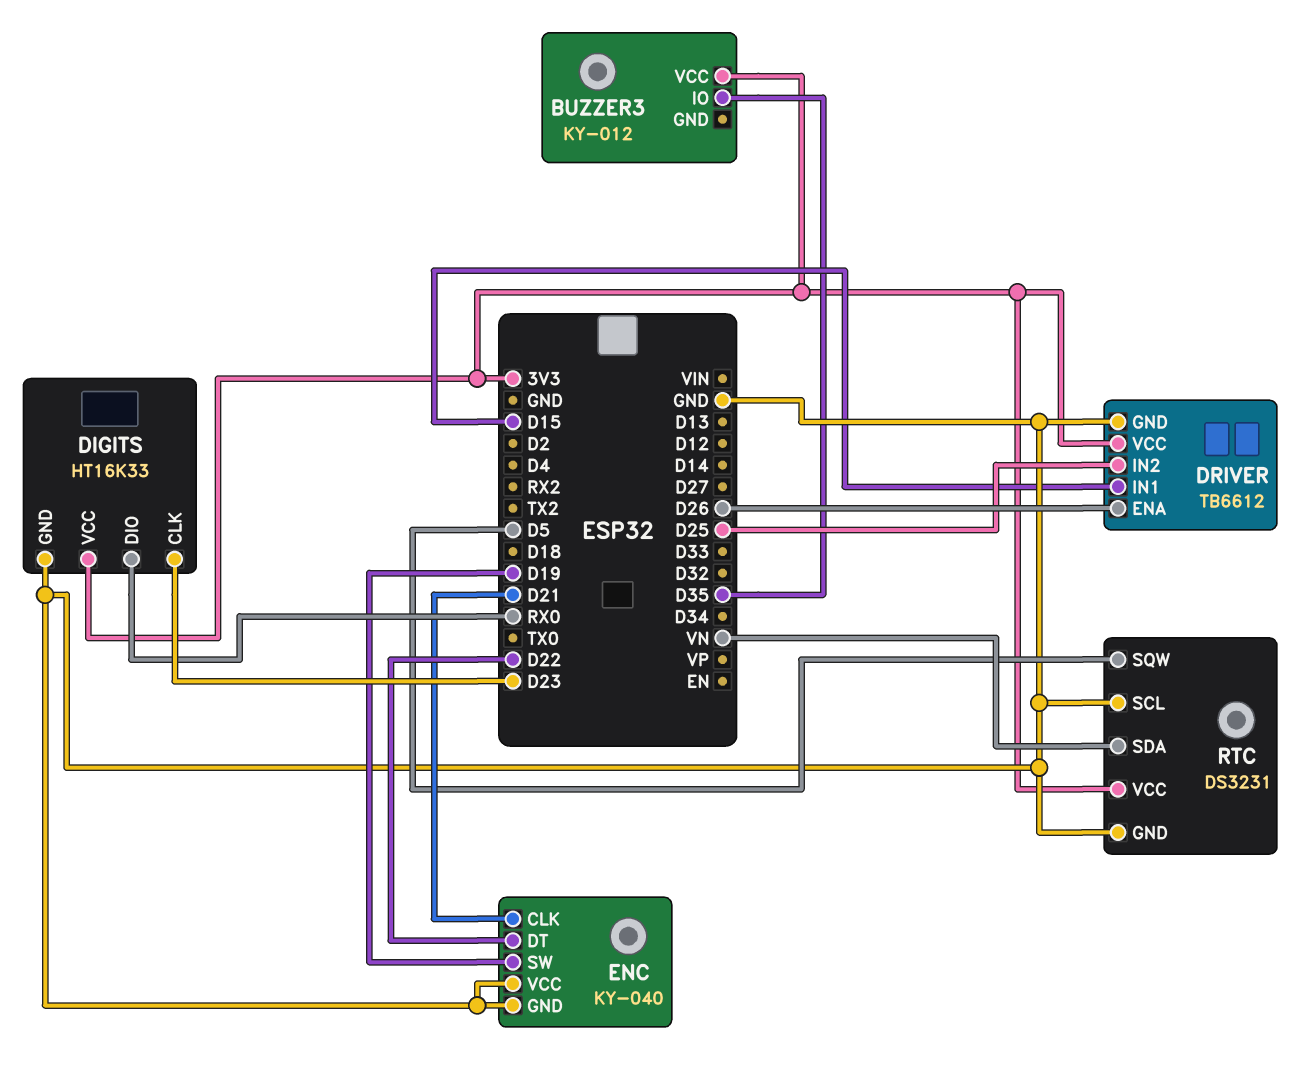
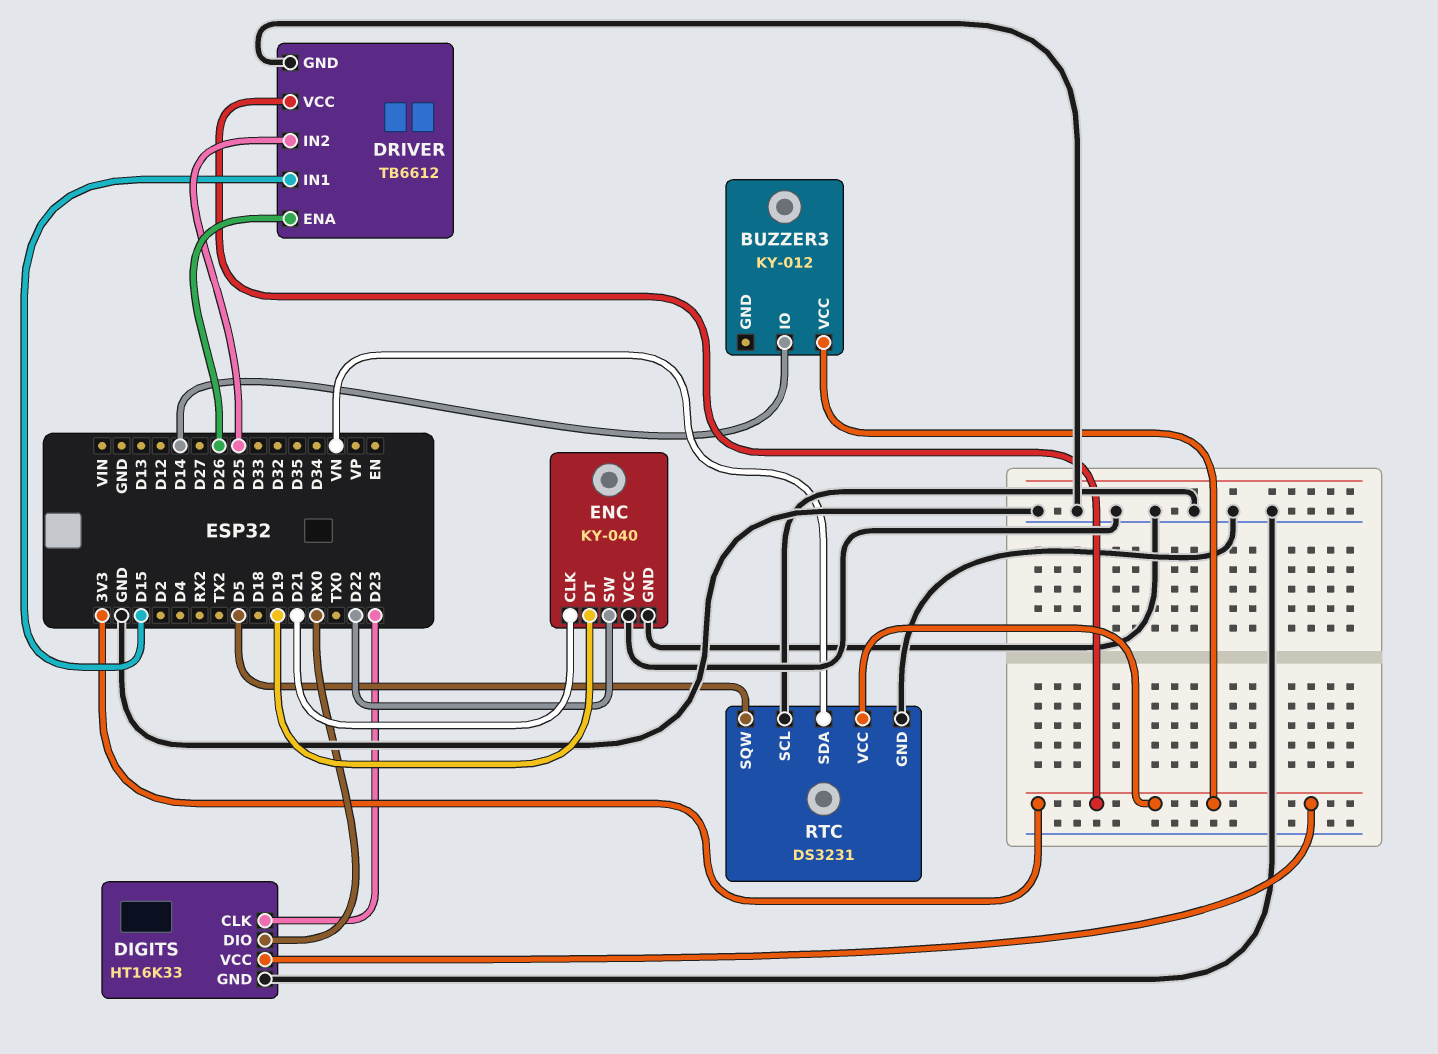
BUZZER3 pin IO: D35 -> D14
ENC pin DT: D22 -> D19
ENC pin SW: D19 -> D22

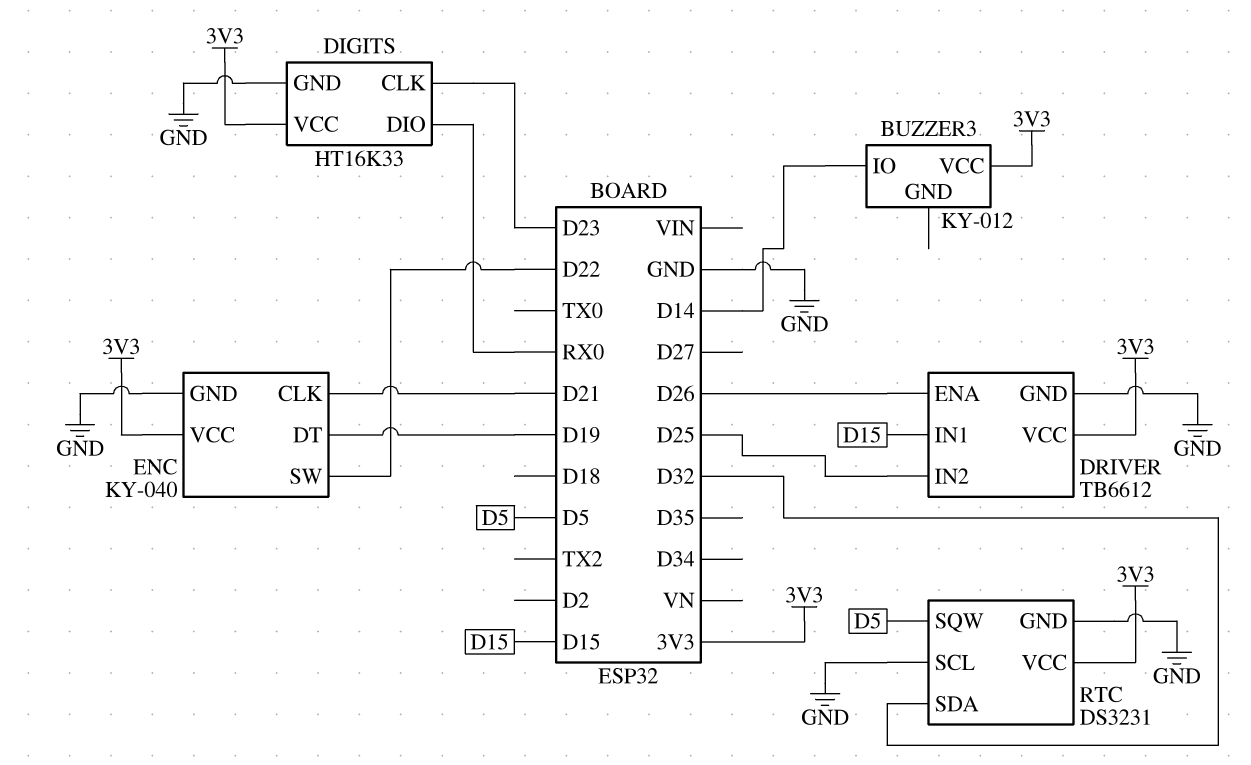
ENC pin VCC: GND -> 3V3
RTC pin SDA: VN -> D32

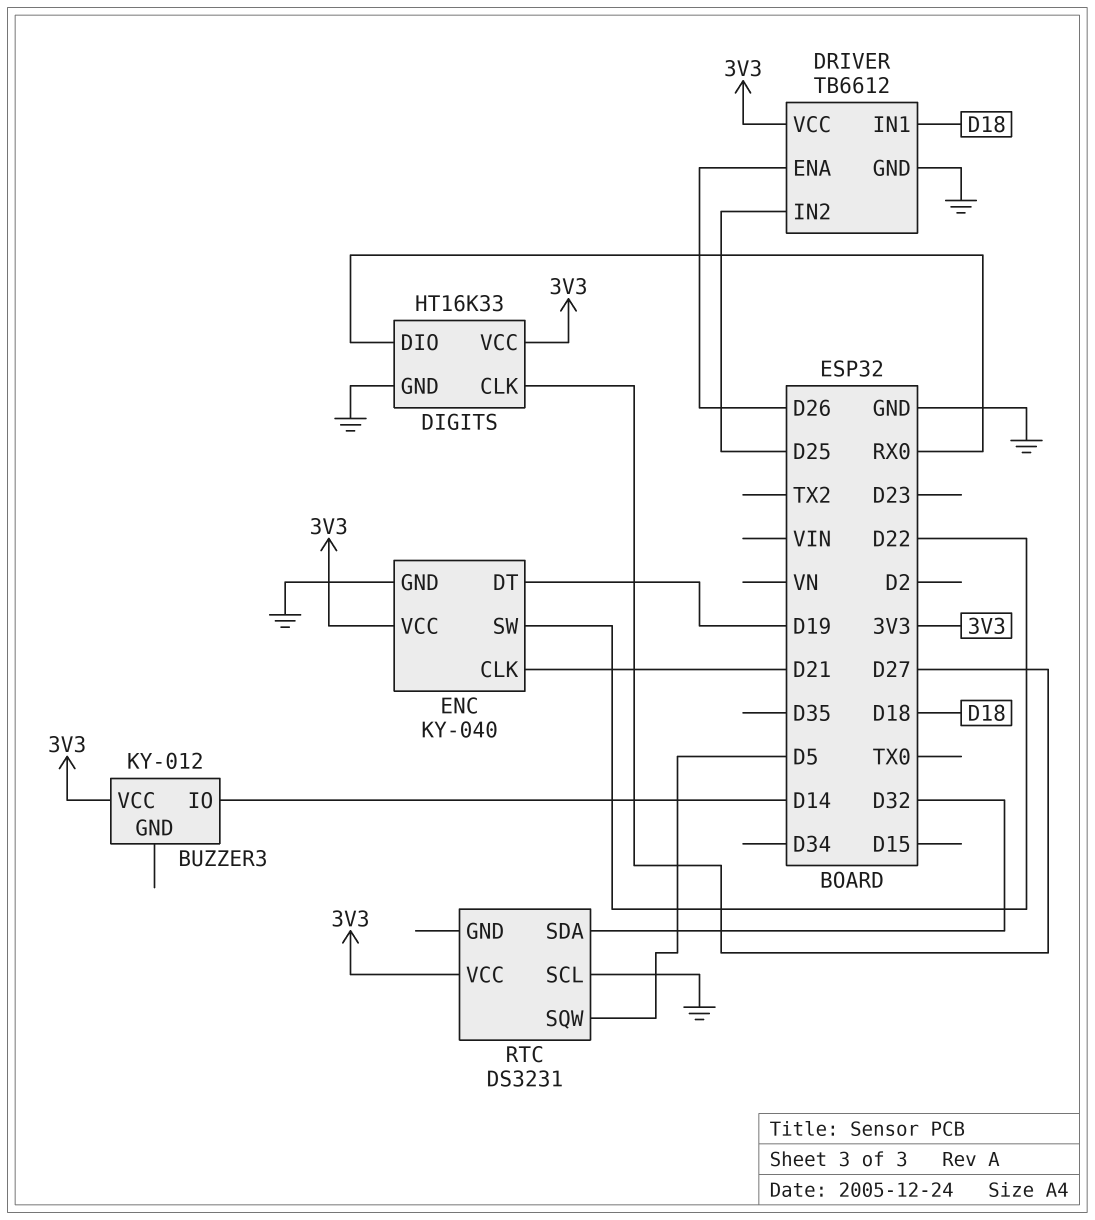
DIGITS pin CLK: D23 -> D27
DRIVER pin IN1: D15 -> D18
RTC pin GND: GND -> none

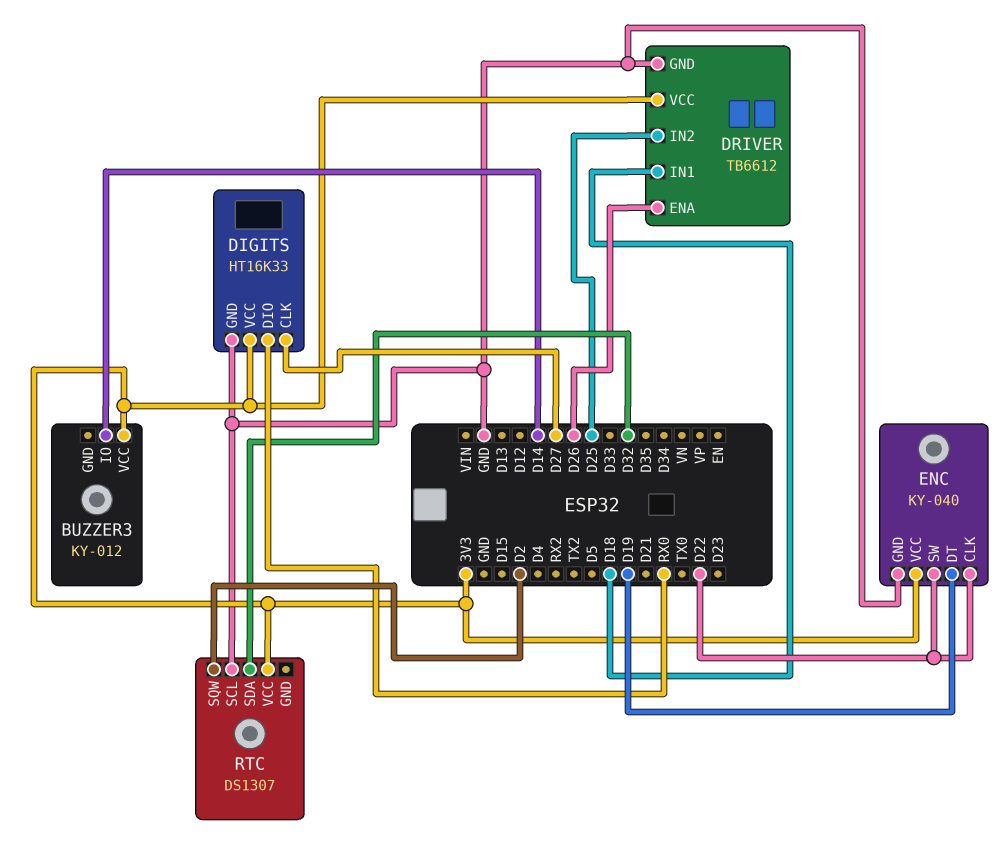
ENC pin CLK: D21 -> D22
RTC: DS3231 -> DS1307
RTC pin SQW: D5 -> D2

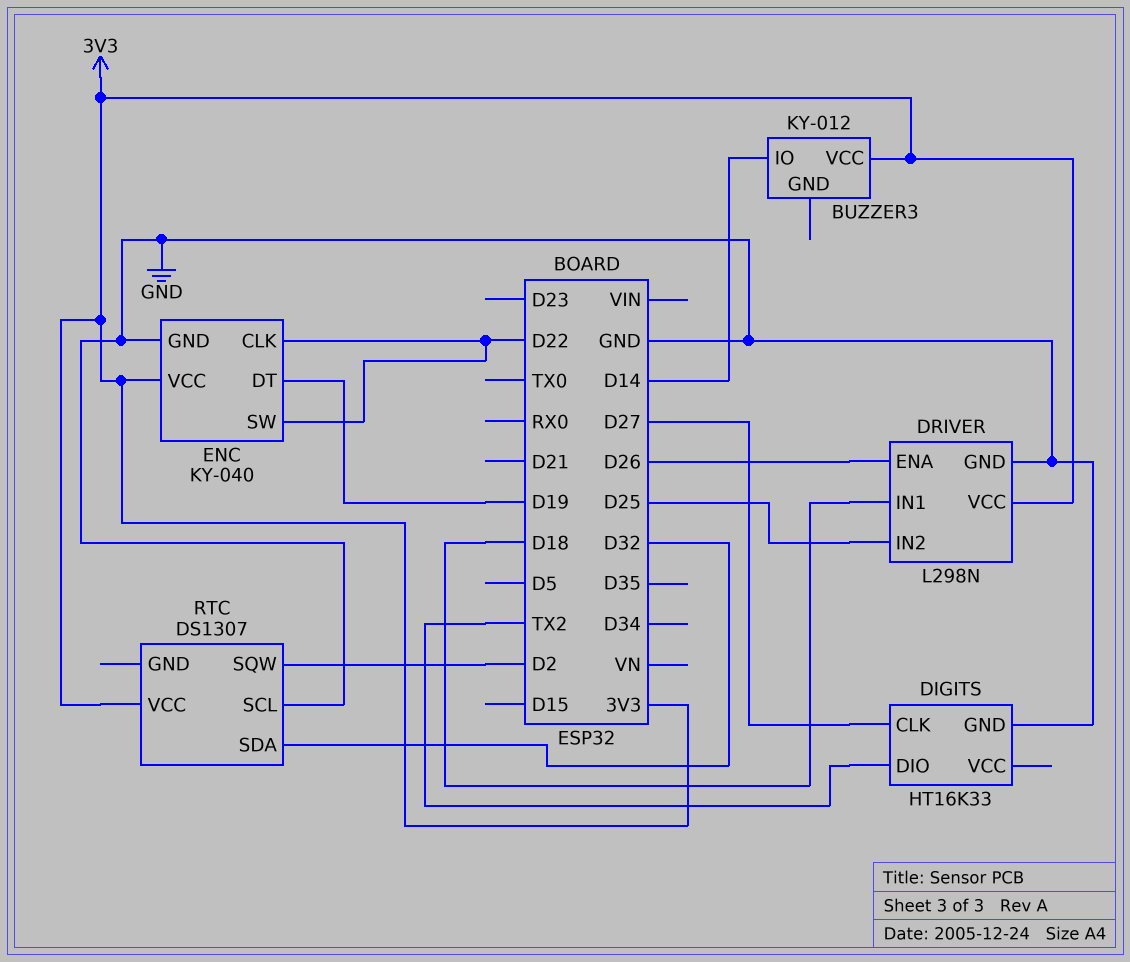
DIGITS pin DIO: RX0 -> TX2
DIGITS pin VCC: 3V3 -> none
DRIVER: TB6612 -> L298N

